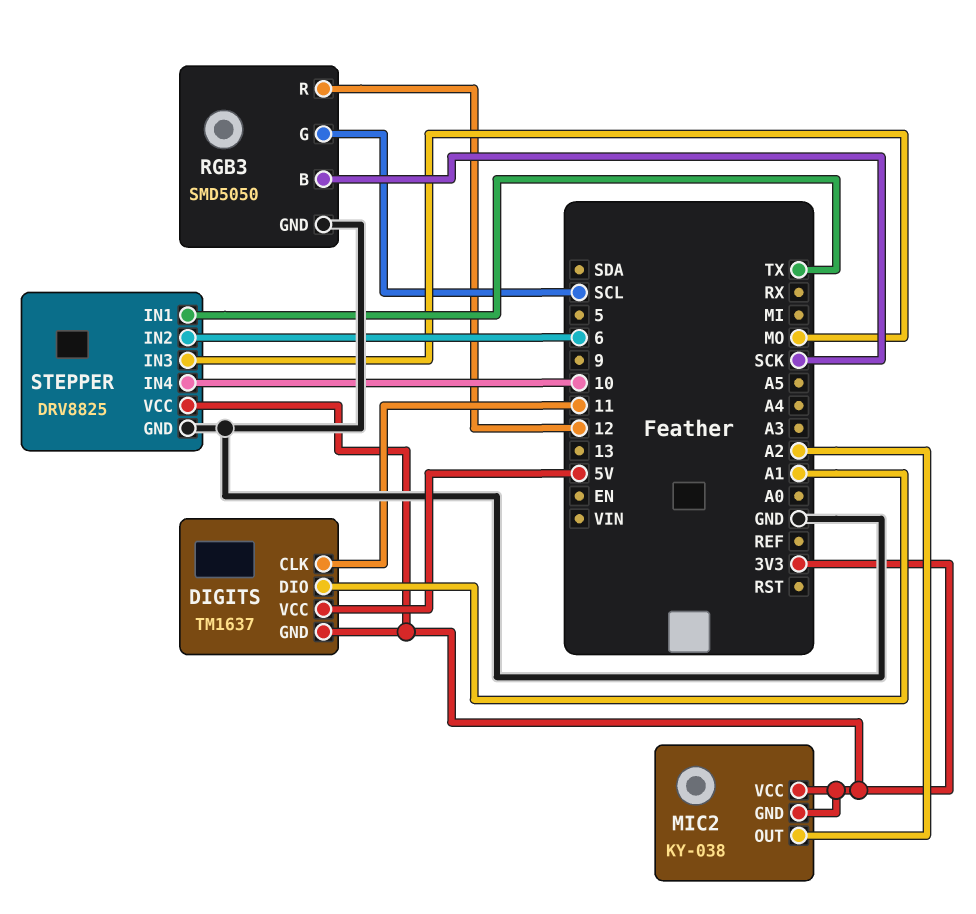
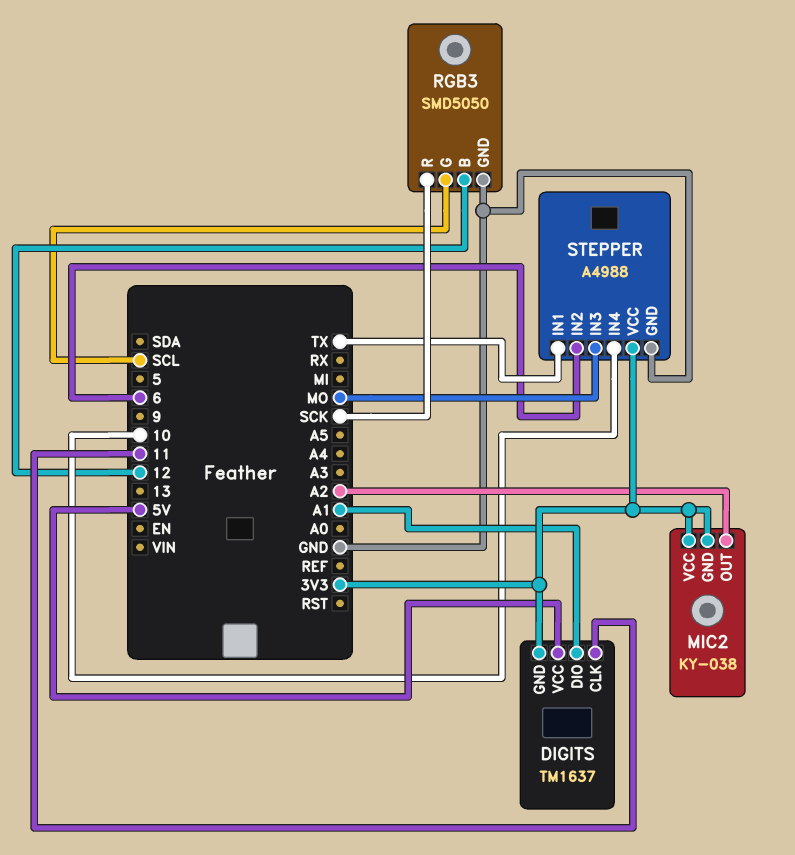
RGB3 pin B: SCK -> 12
RGB3 pin R: 12 -> SCK
STEPPER: DRV8825 -> A4988

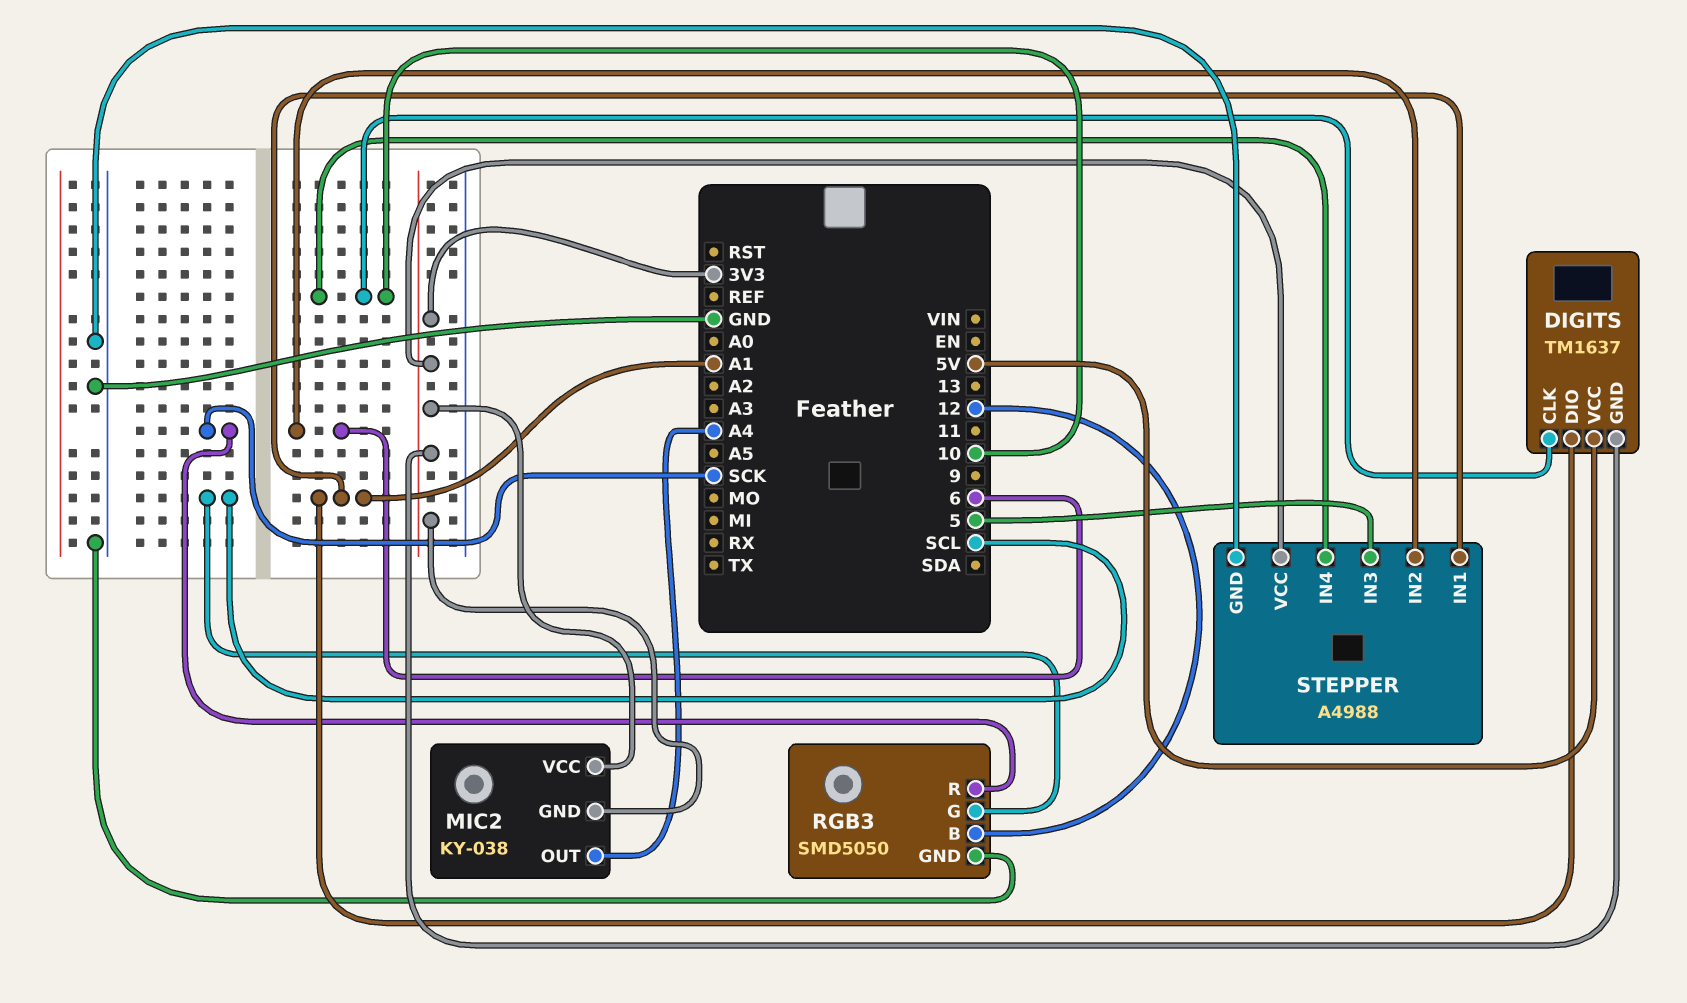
DIGITS pin CLK: 11 -> 10
MIC2 pin OUT: A2 -> A4
STEPPER pin IN1: TX -> A1
STEPPER pin IN3: MO -> 5

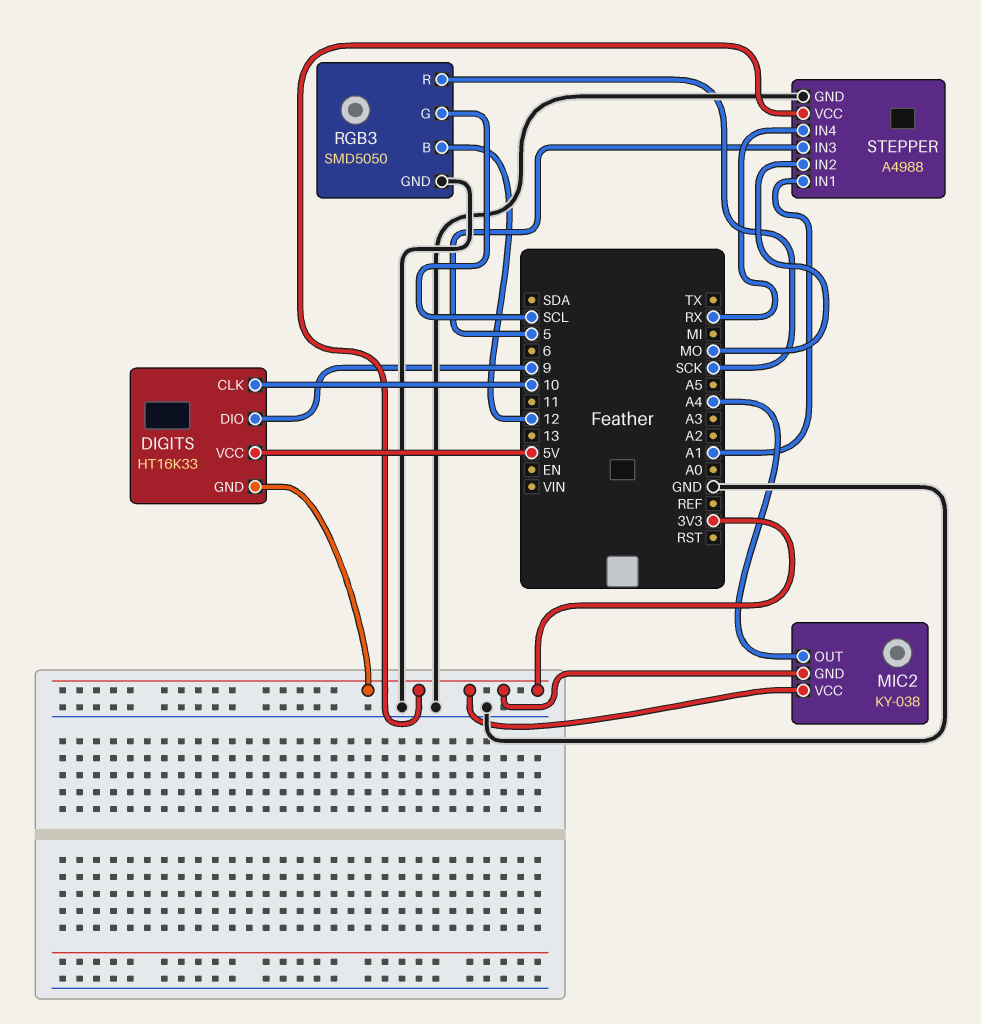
DIGITS: TM1637 -> HT16K33
DIGITS pin DIO: A1 -> 9
STEPPER pin IN2: 6 -> MO
STEPPER pin IN4: 10 -> RX

